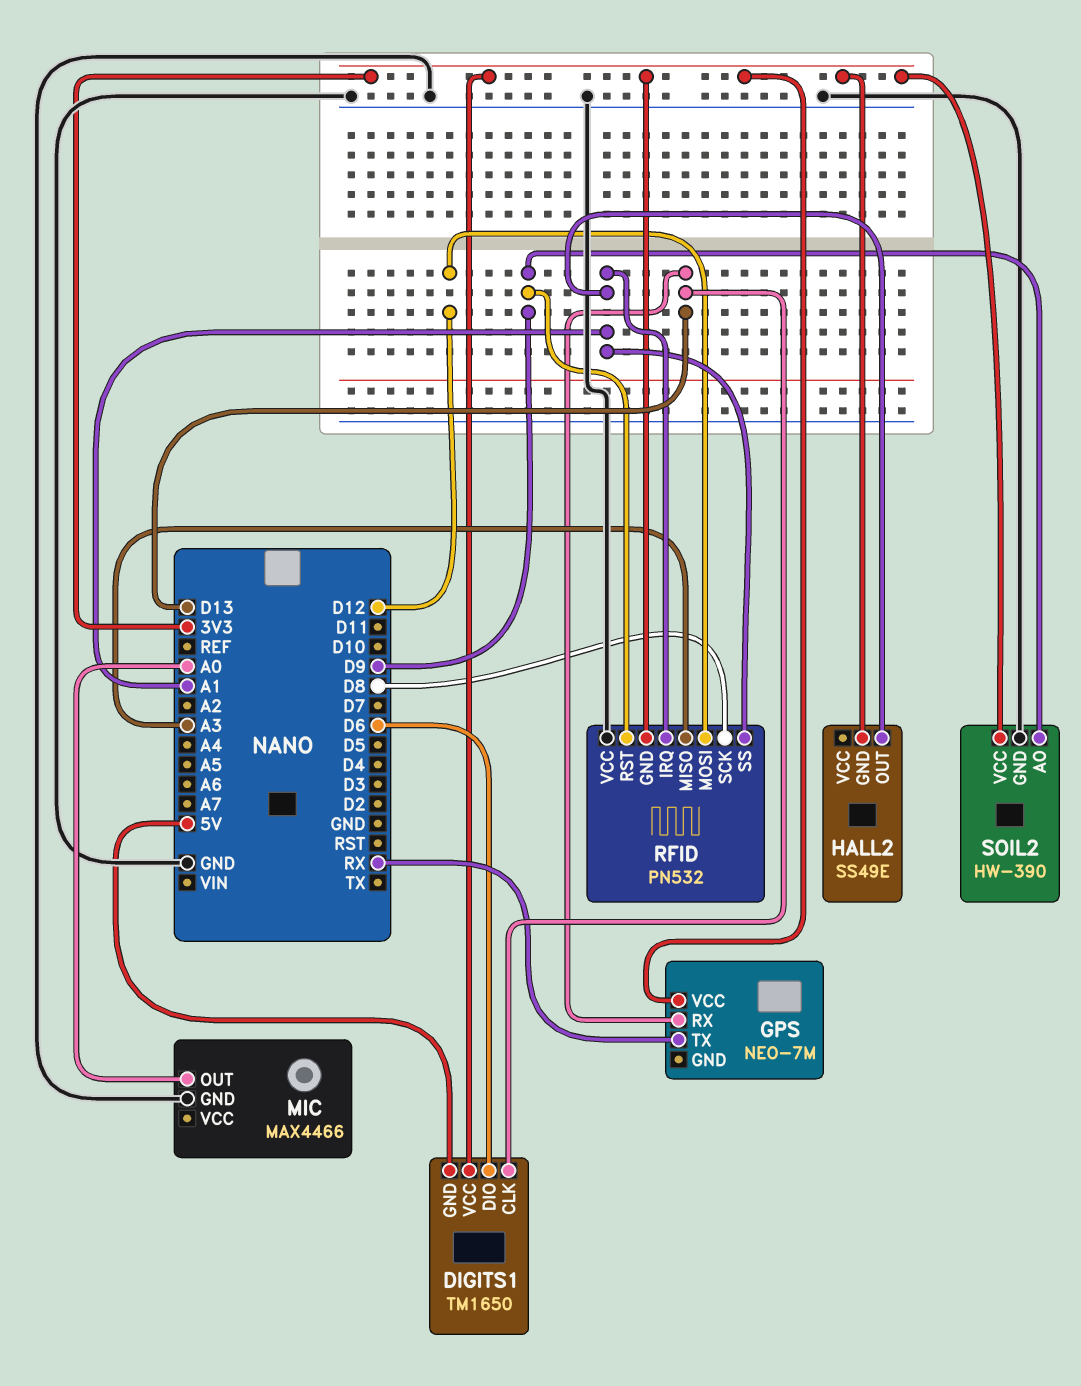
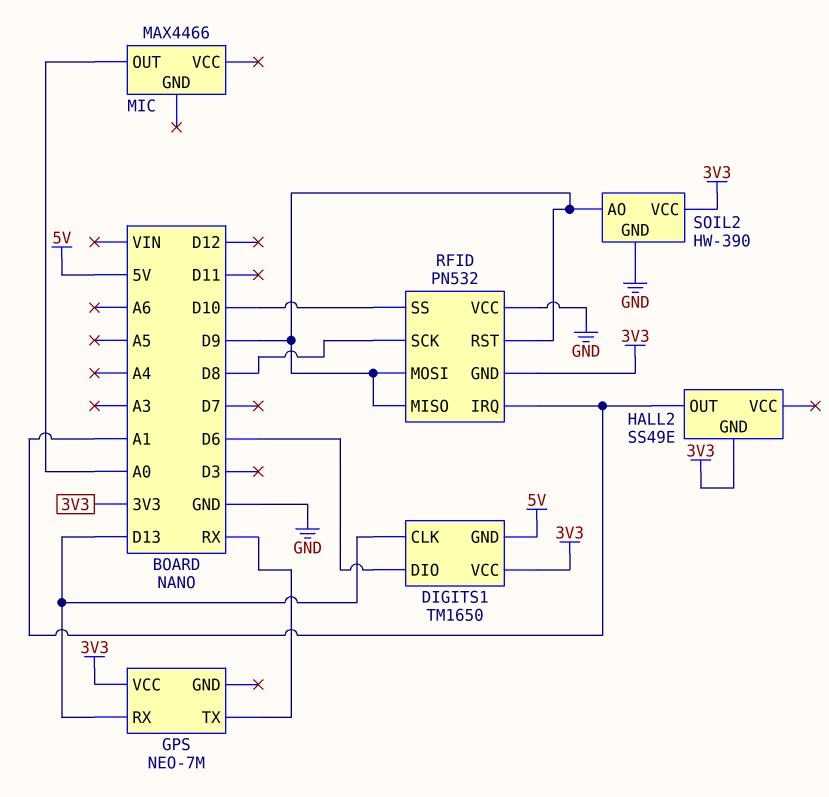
MIC pin GND: GND -> none
RFID pin MISO: A3 -> D9
RFID pin MOSI: D12 -> D9
RFID pin SS: A1 -> D10

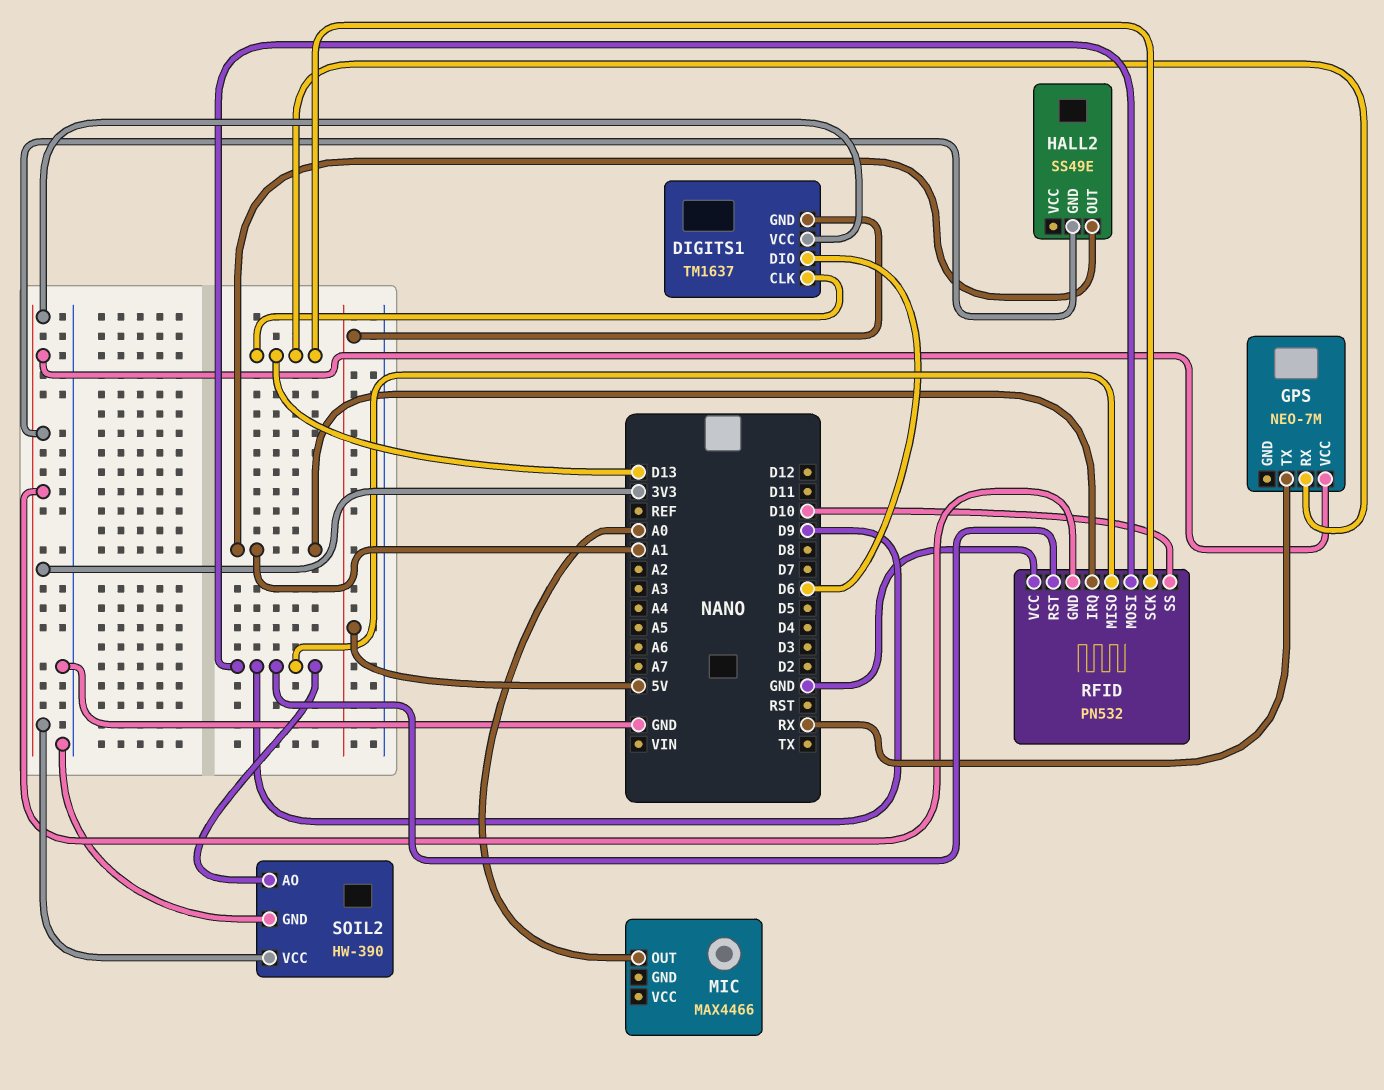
DIGITS1: TM1650 -> TM1637
RFID pin SCK: D8 -> D13

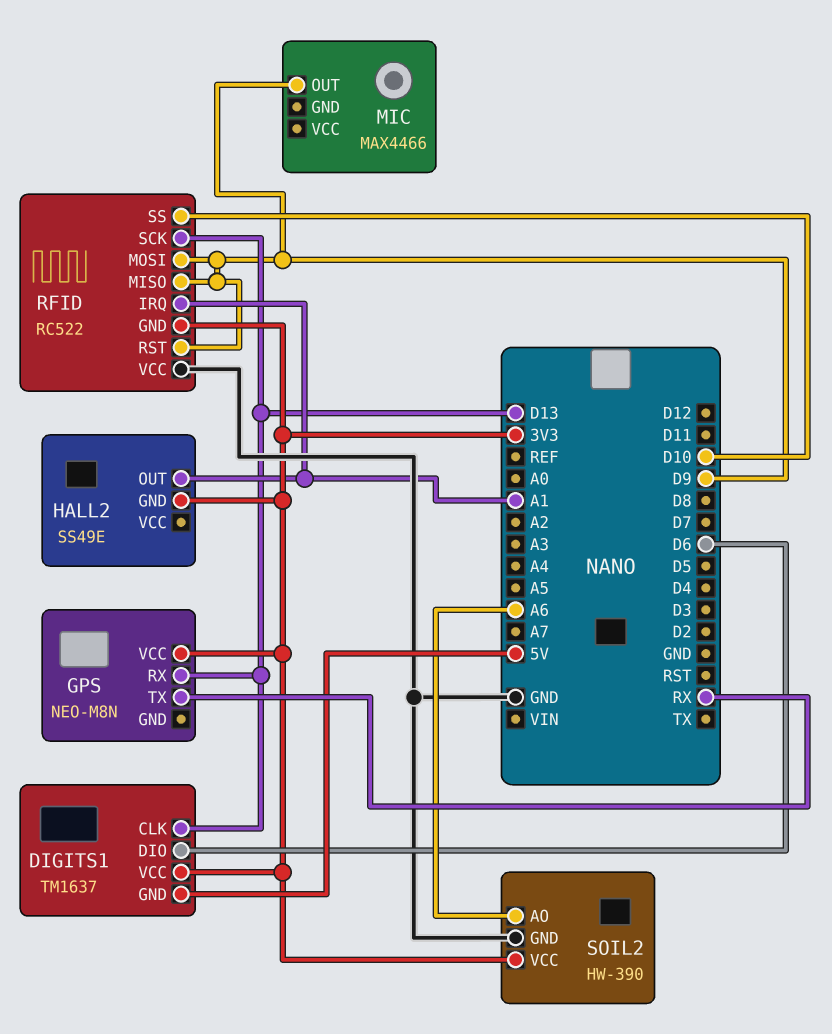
GPS: NEO-7M -> NEO-M8N
MIC pin OUT: A0 -> D9
RFID: PN532 -> RC522
SOIL2 pin AO: D9 -> A6

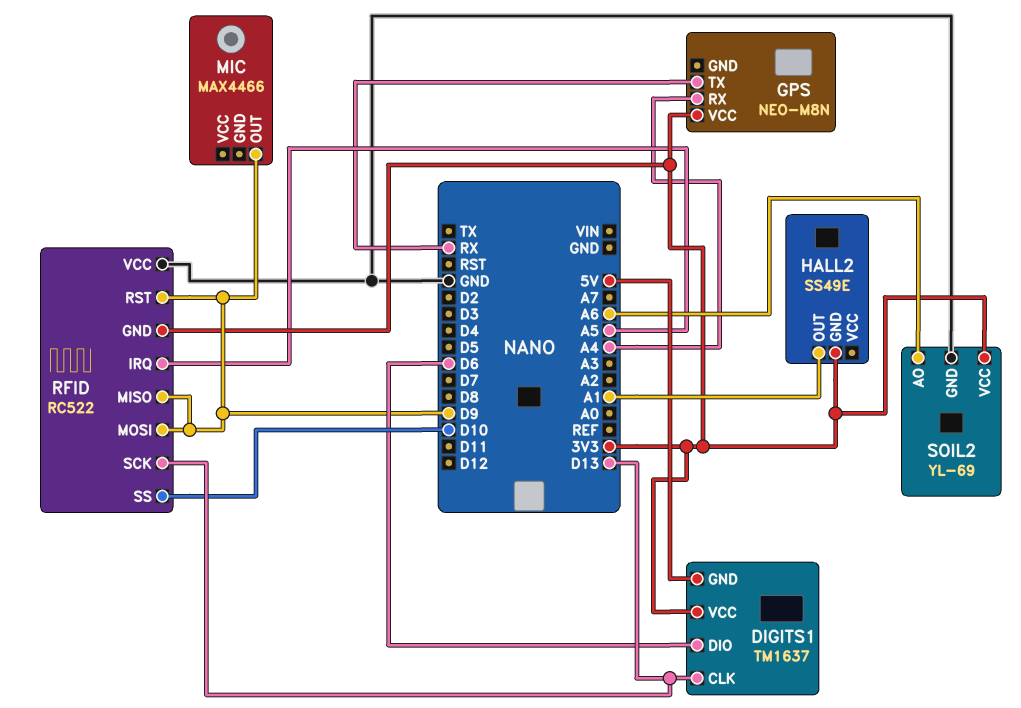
GPS pin RX: D13 -> A4
RFID pin IRQ: A1 -> A5
SOIL2: HW-390 -> YL-69

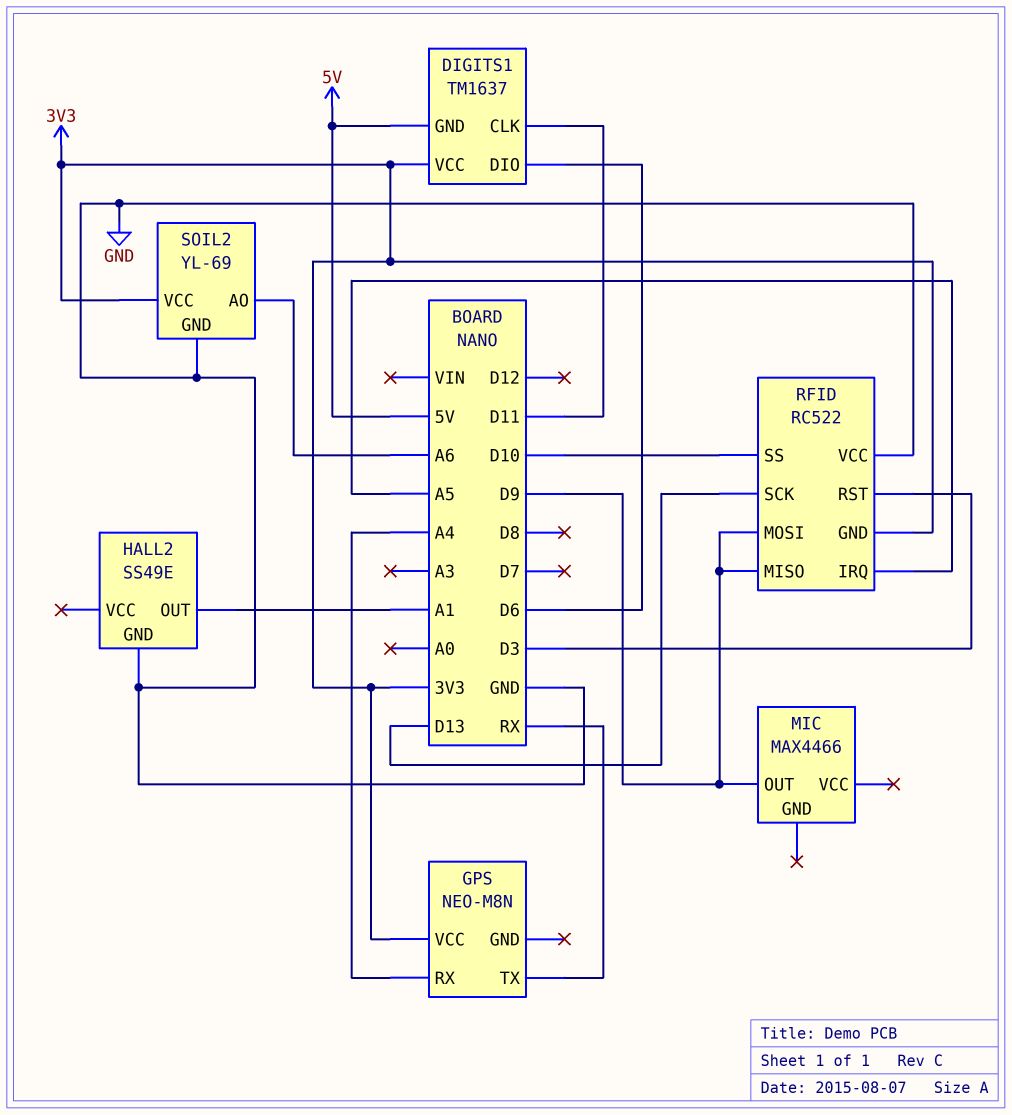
DIGITS1 pin CLK: D13 -> D11
HALL2 pin GND: 3V3 -> GND
RFID pin RST: D9 -> D3

